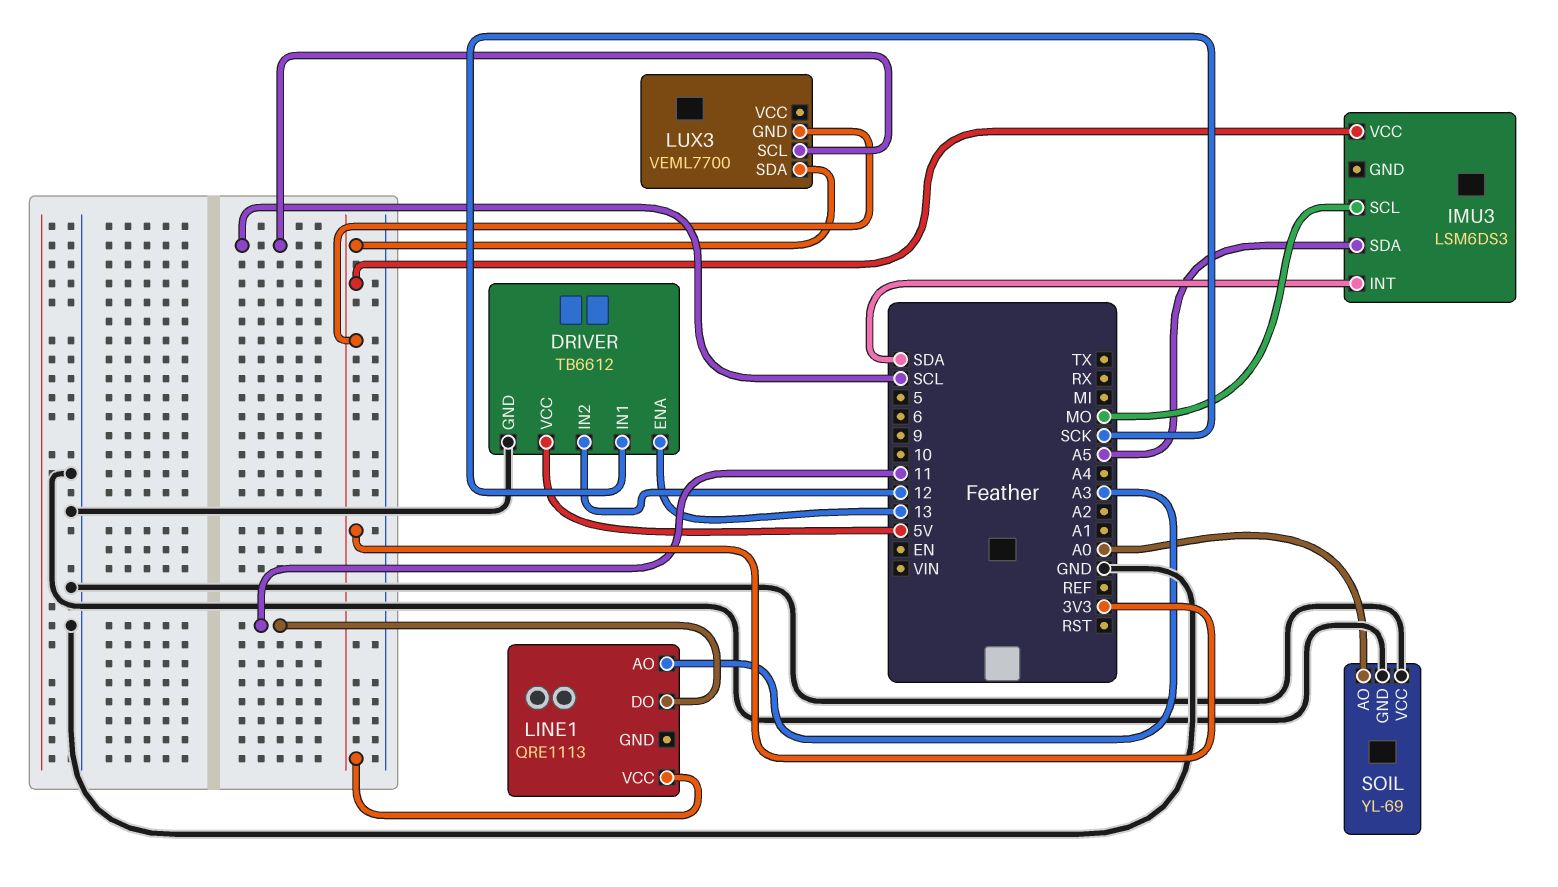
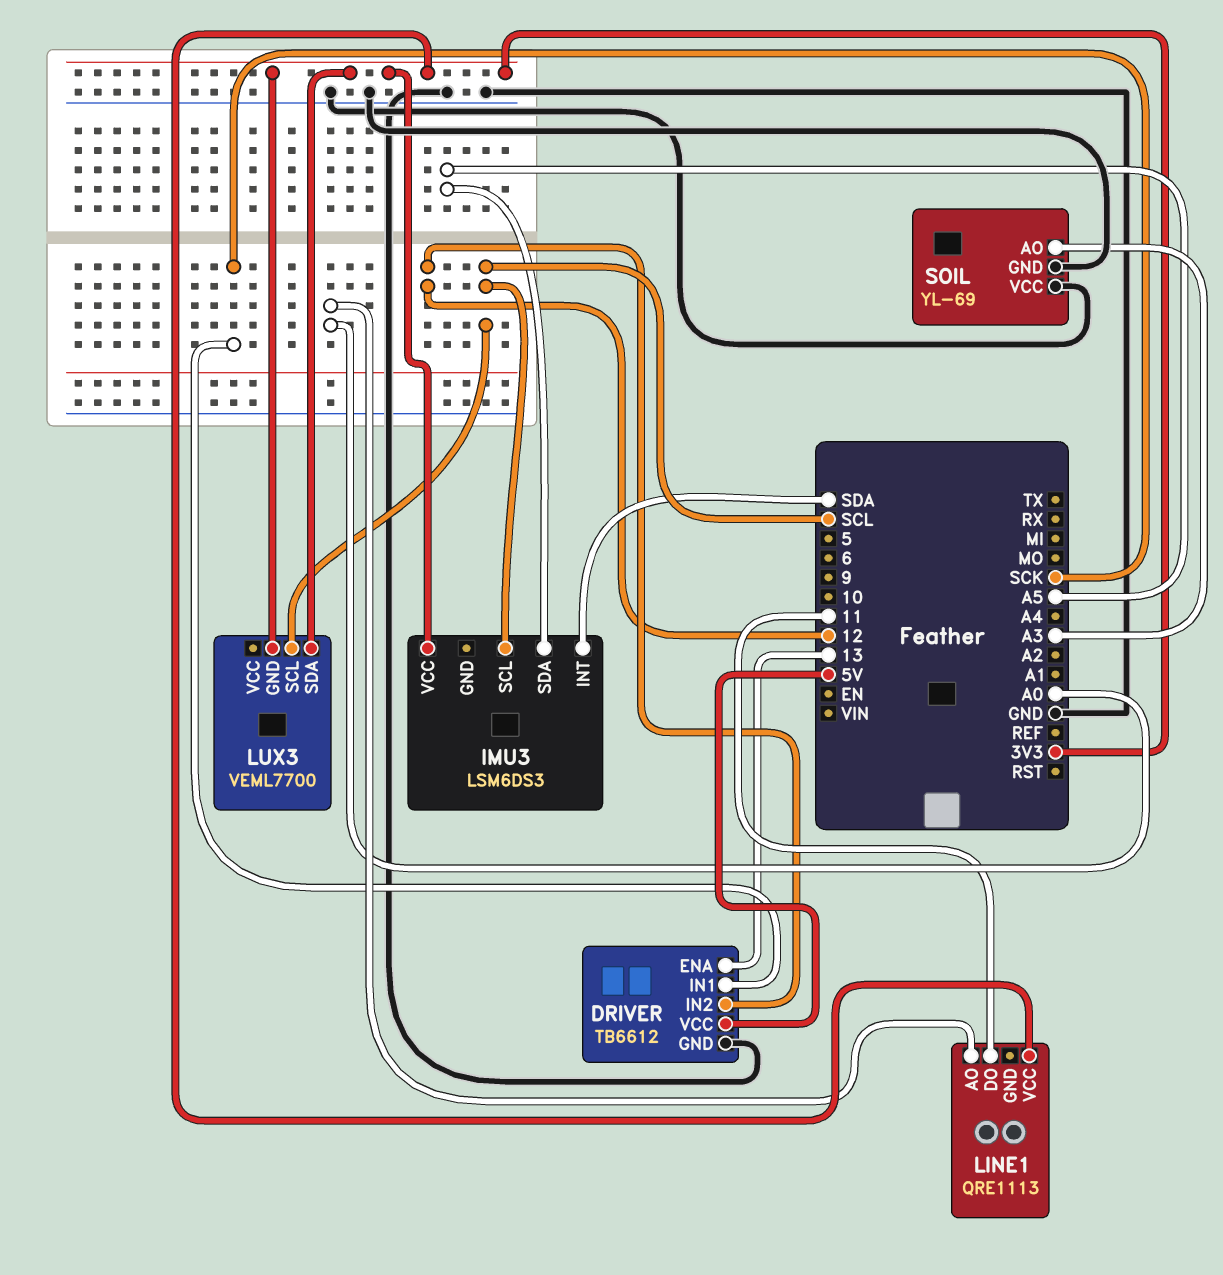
IMU3 pin SCL: MO -> SCL
LINE1 pin AO: A3 -> A0
SOIL pin AO: A0 -> A3

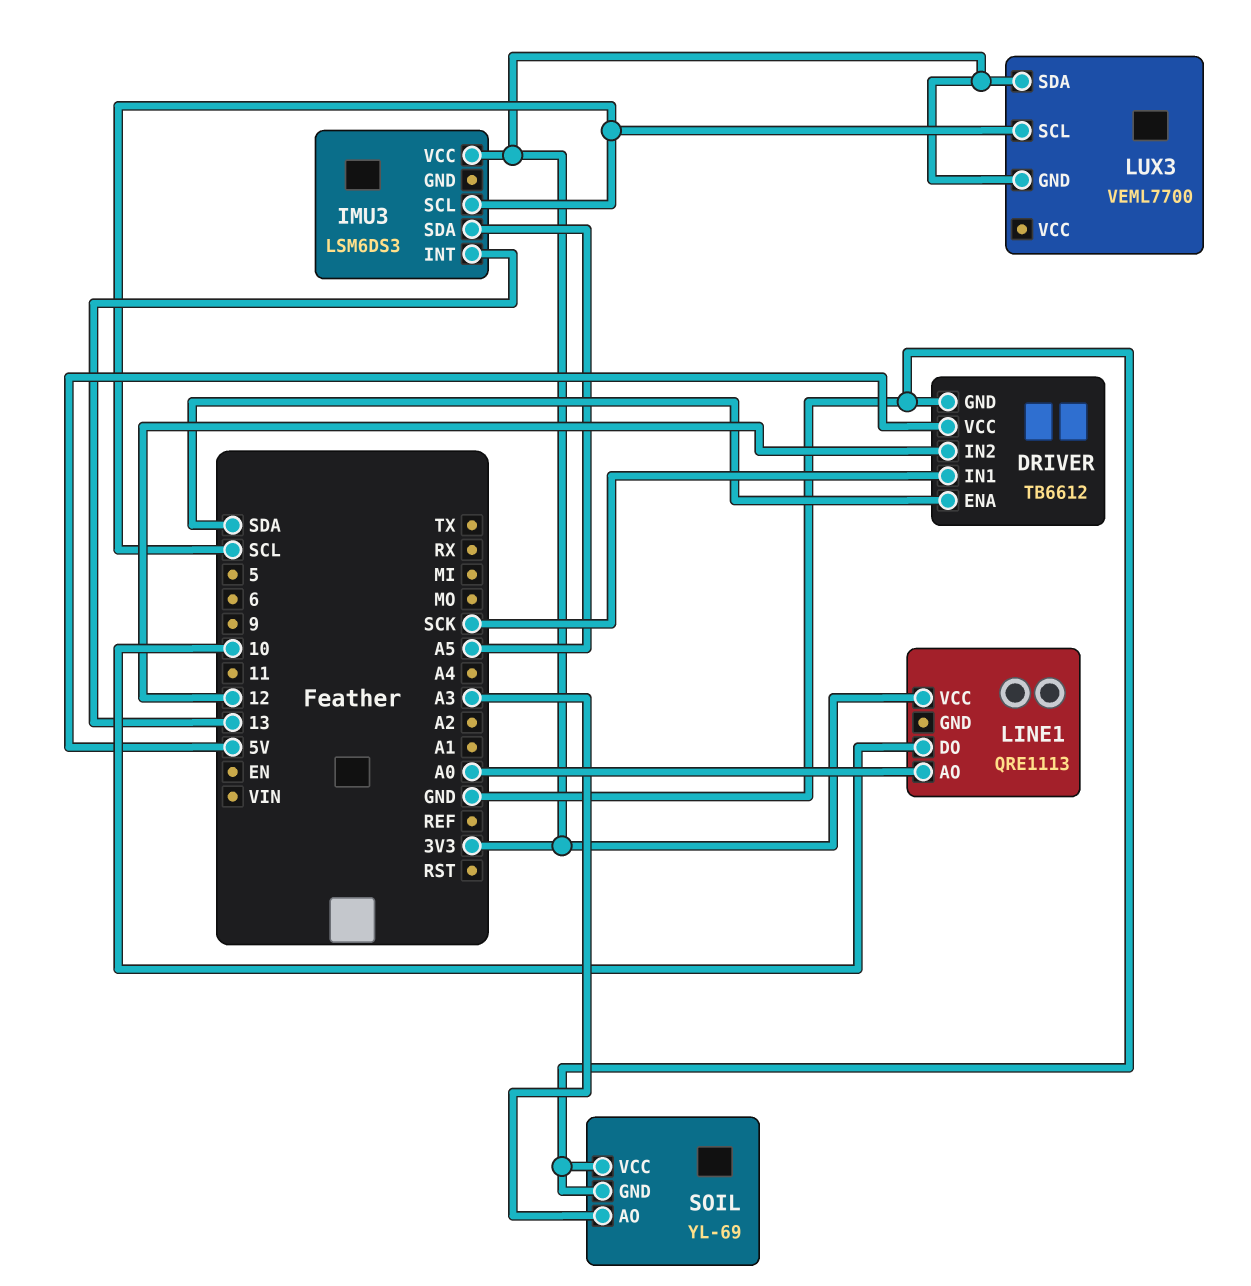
DRIVER pin ENA: 13 -> SDA
IMU3 pin INT: SDA -> 13
LINE1 pin DO: 11 -> 10

